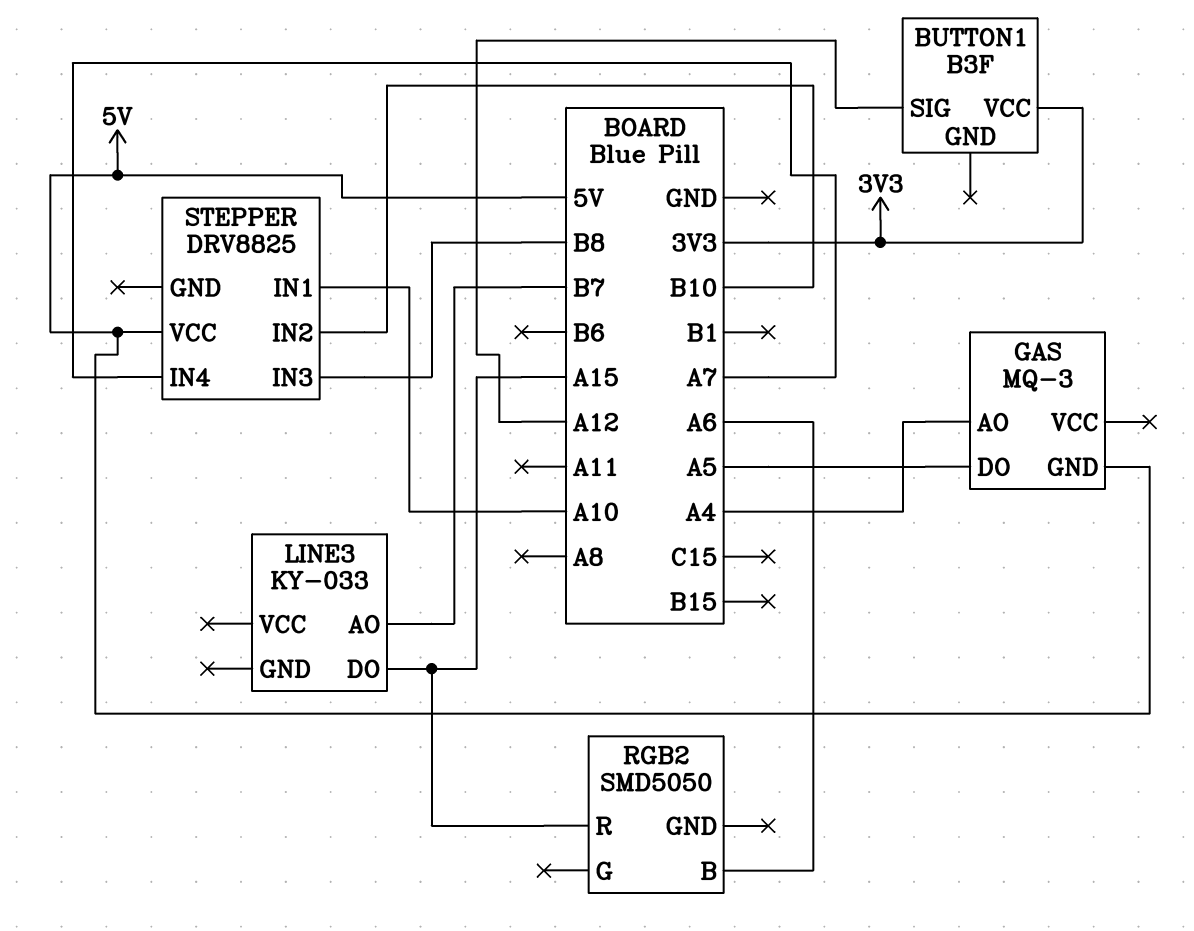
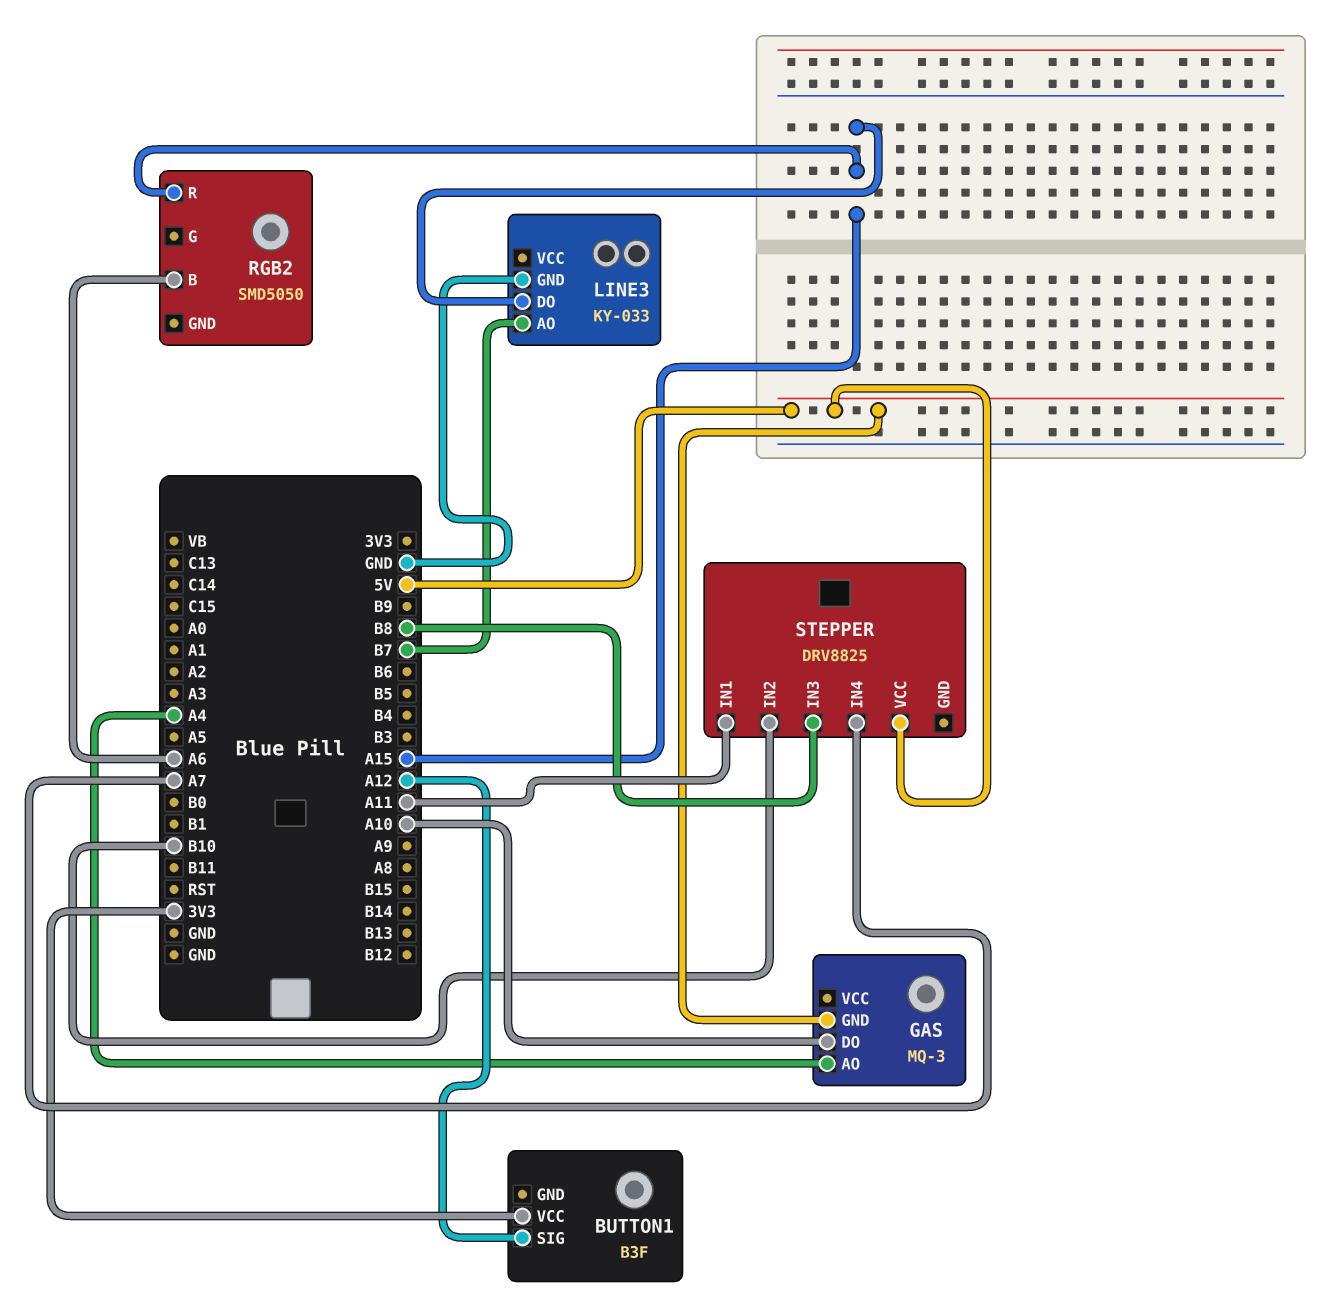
GAS pin DO: A5 -> A10
LINE3 pin GND: none -> GND
STEPPER pin IN1: A10 -> A11

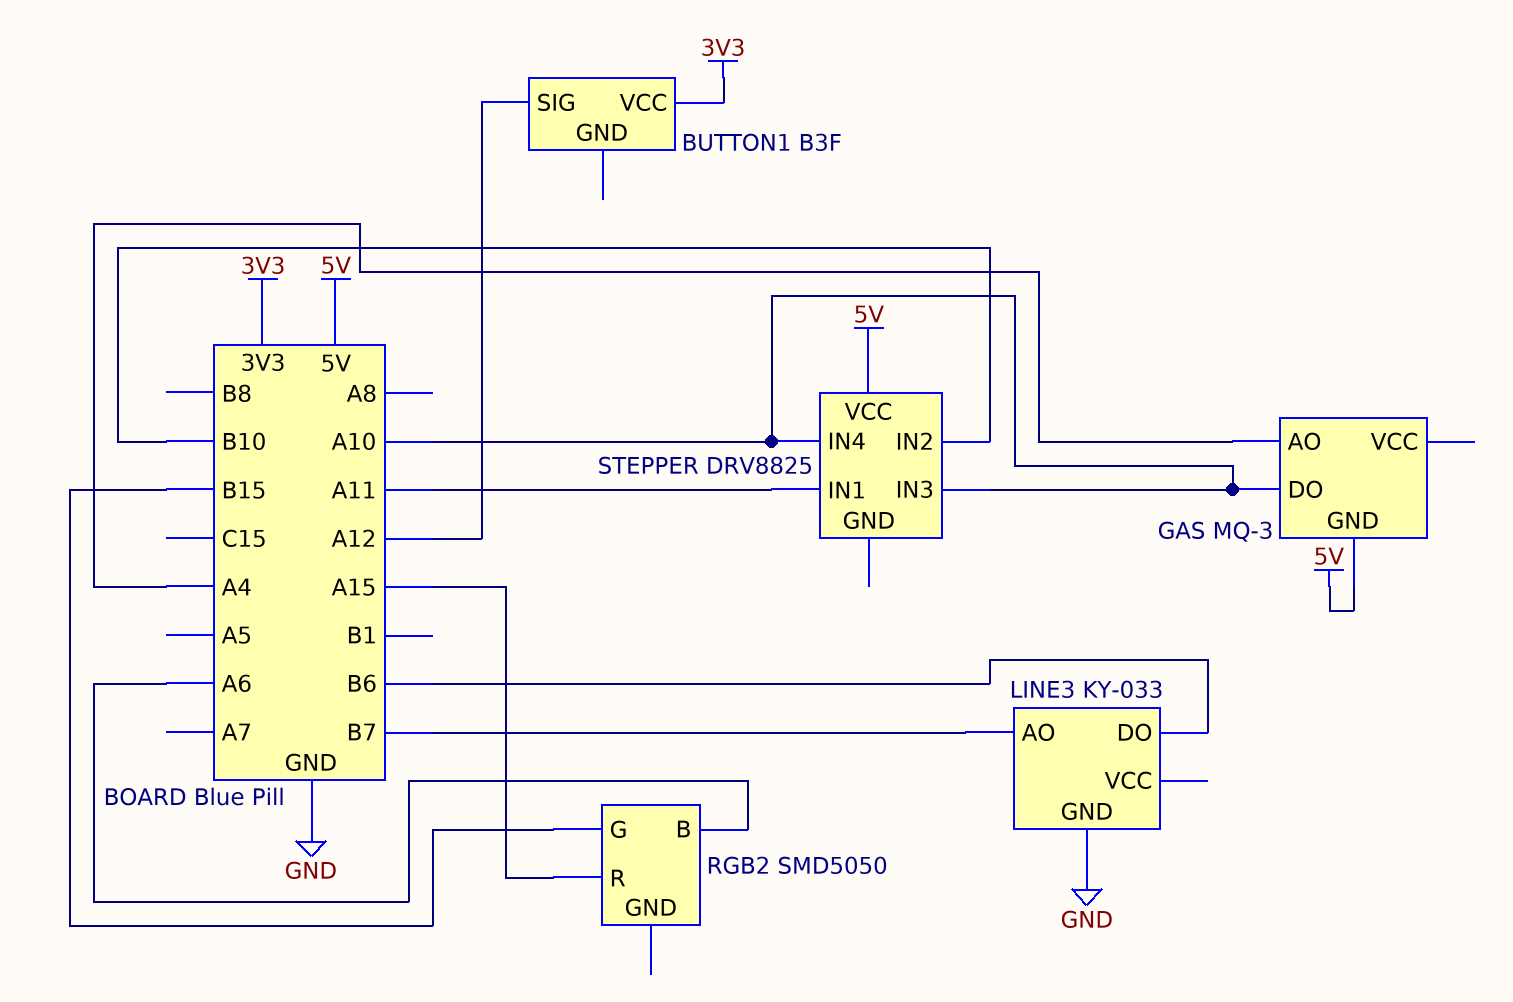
LINE3 pin DO: A15 -> B6
RGB2 pin G: none -> B15
STEPPER pin IN3: B8 -> A10
STEPPER pin IN4: A7 -> A10

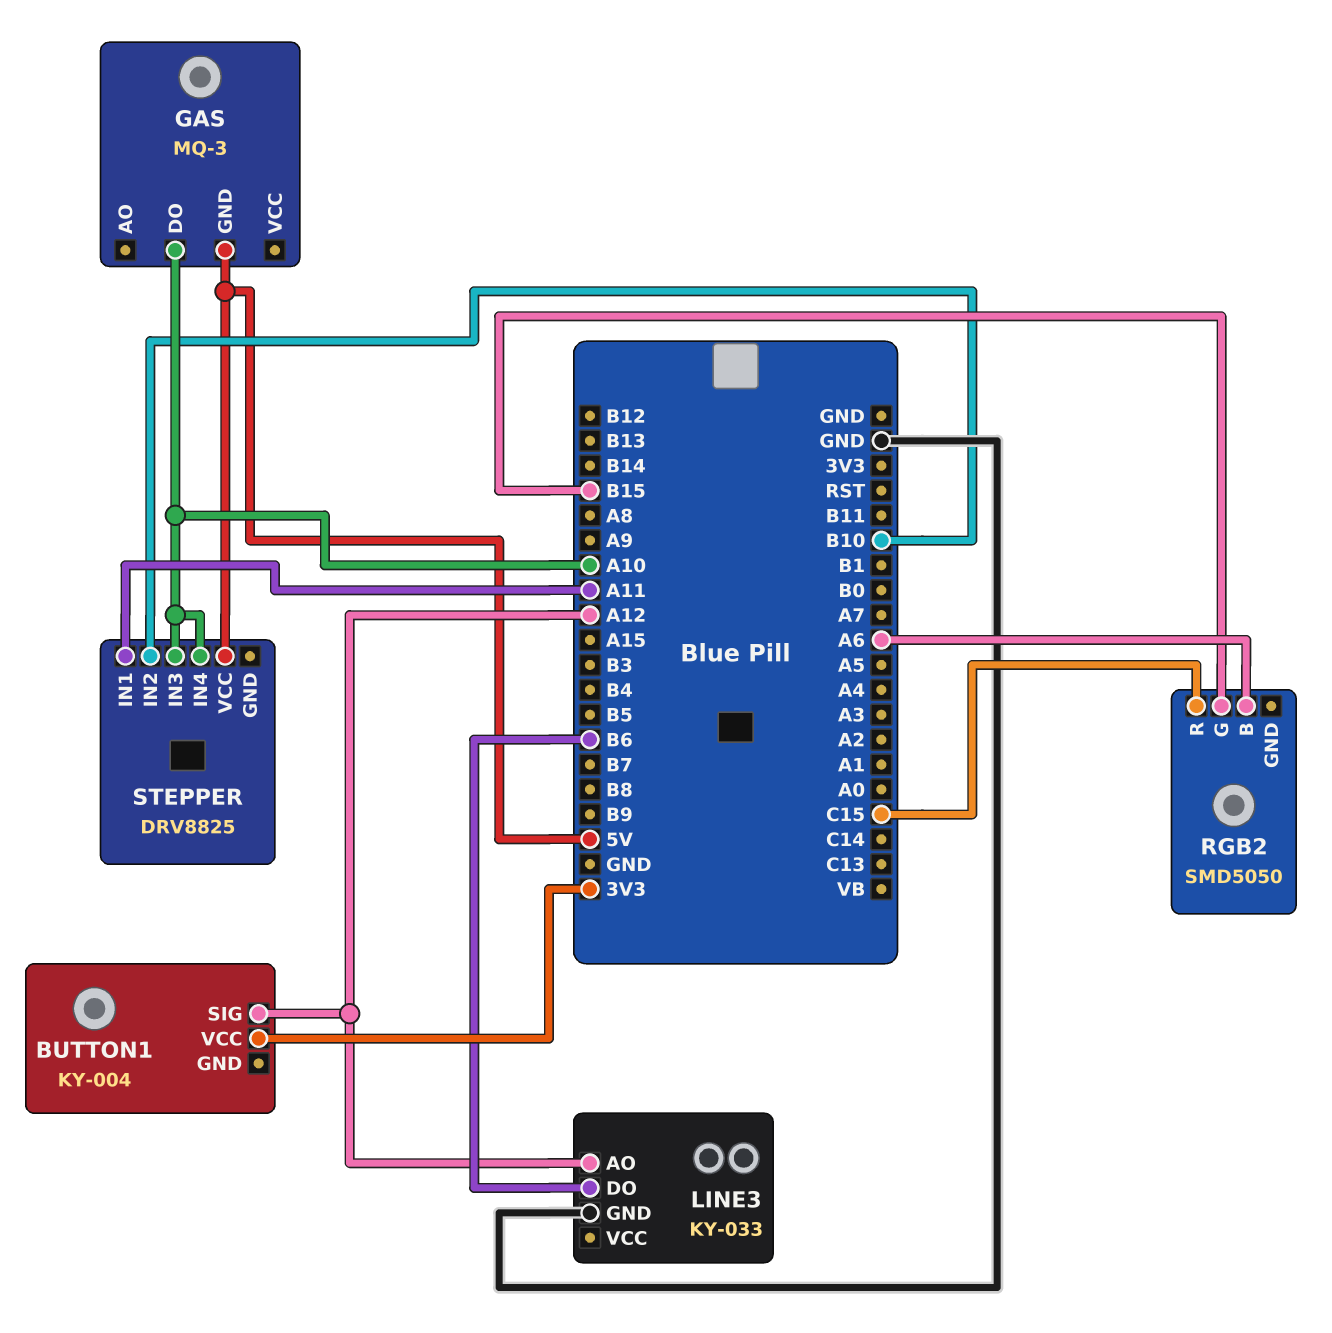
BUTTON1: B3F -> KY-004
GAS pin AO: A4 -> none
LINE3 pin AO: B7 -> A12
RGB2 pin R: A15 -> C15

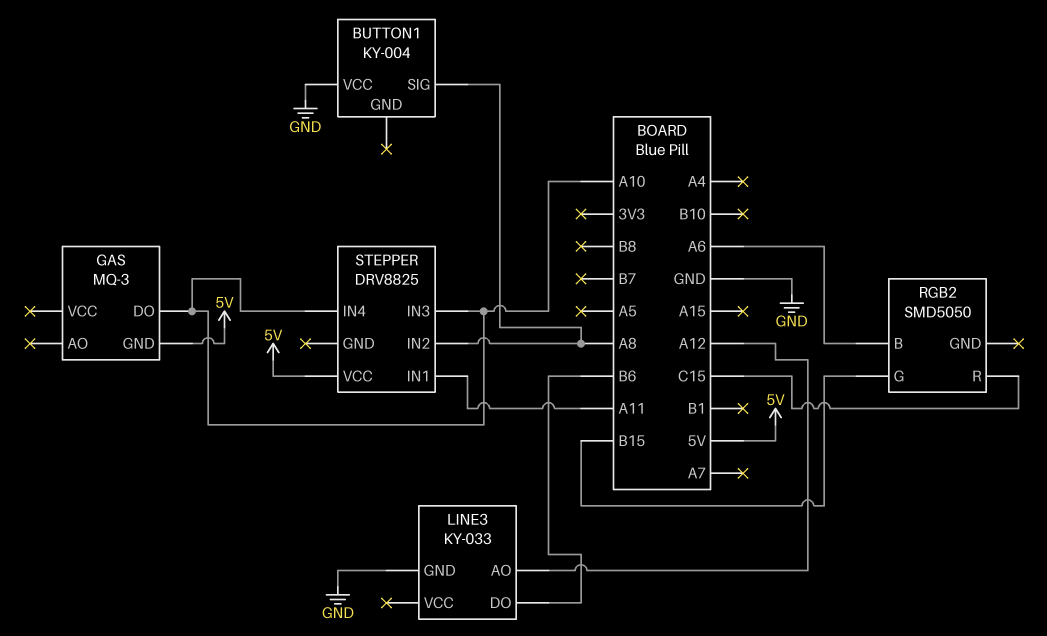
BUTTON1 pin SIG: A12 -> A8
BUTTON1 pin VCC: 3V3 -> GND
STEPPER pin IN2: B10 -> A8

